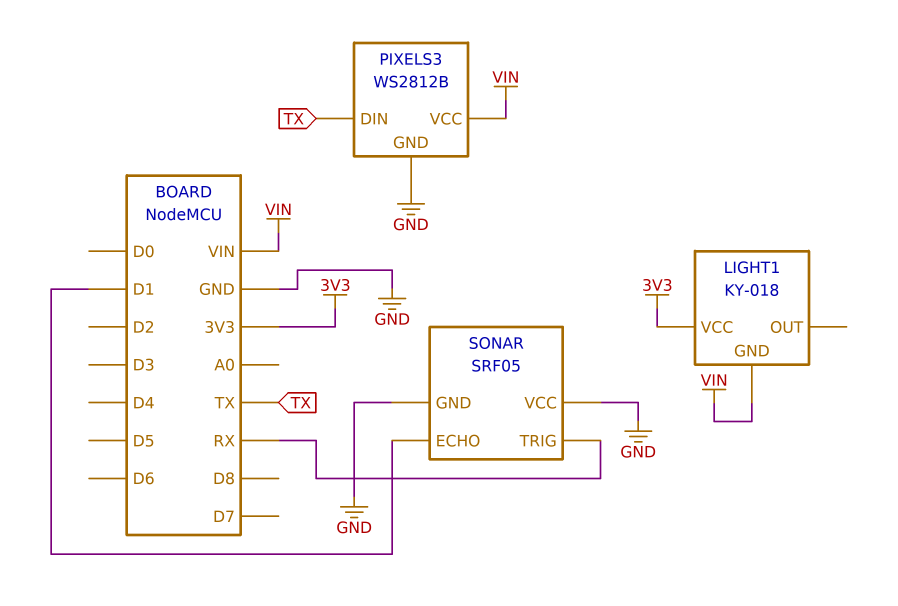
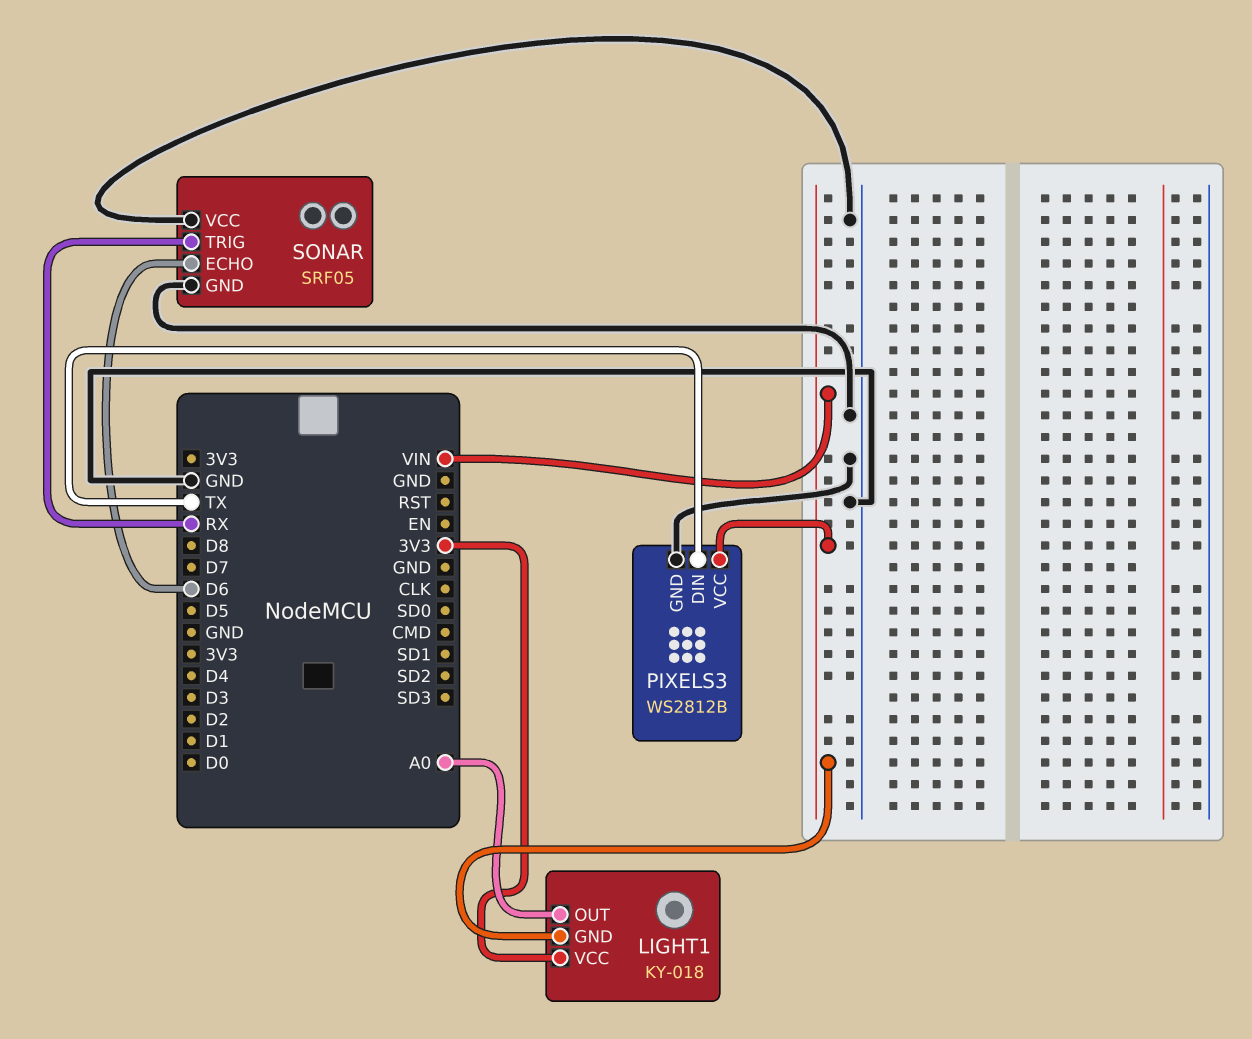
LIGHT1 pin OUT: none -> A0
SONAR pin ECHO: D1 -> D6

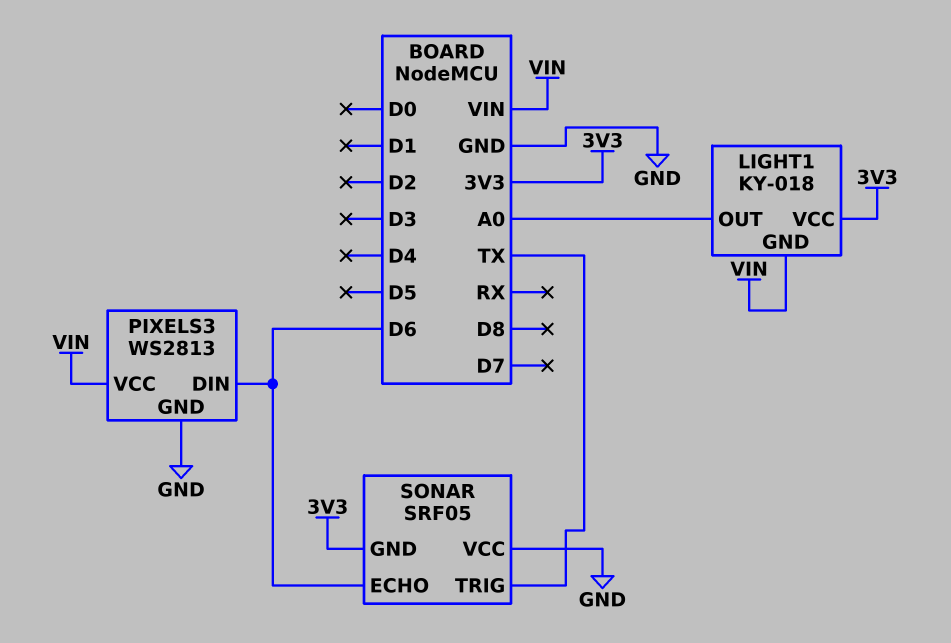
PIXELS3: WS2812B -> WS2813
PIXELS3 pin DIN: TX -> D6
SONAR pin GND: GND -> 3V3
SONAR pin TRIG: RX -> TX

